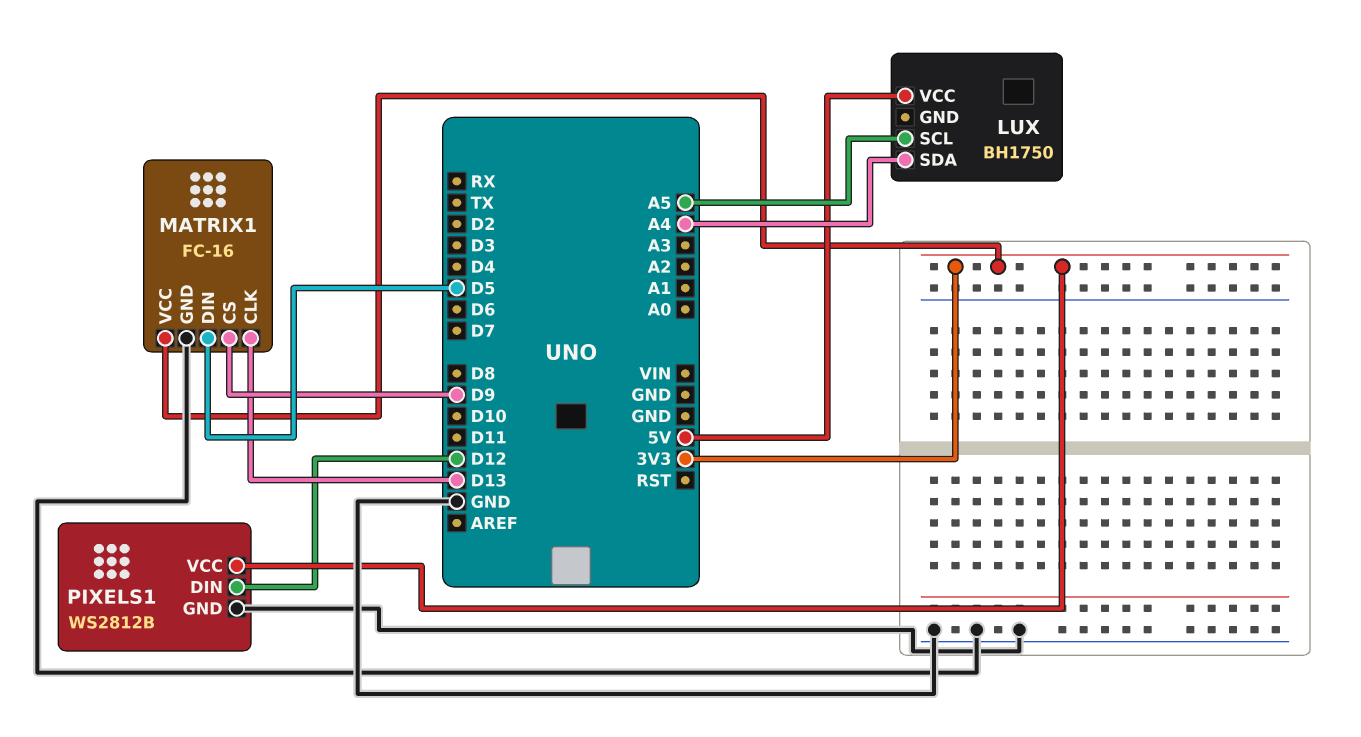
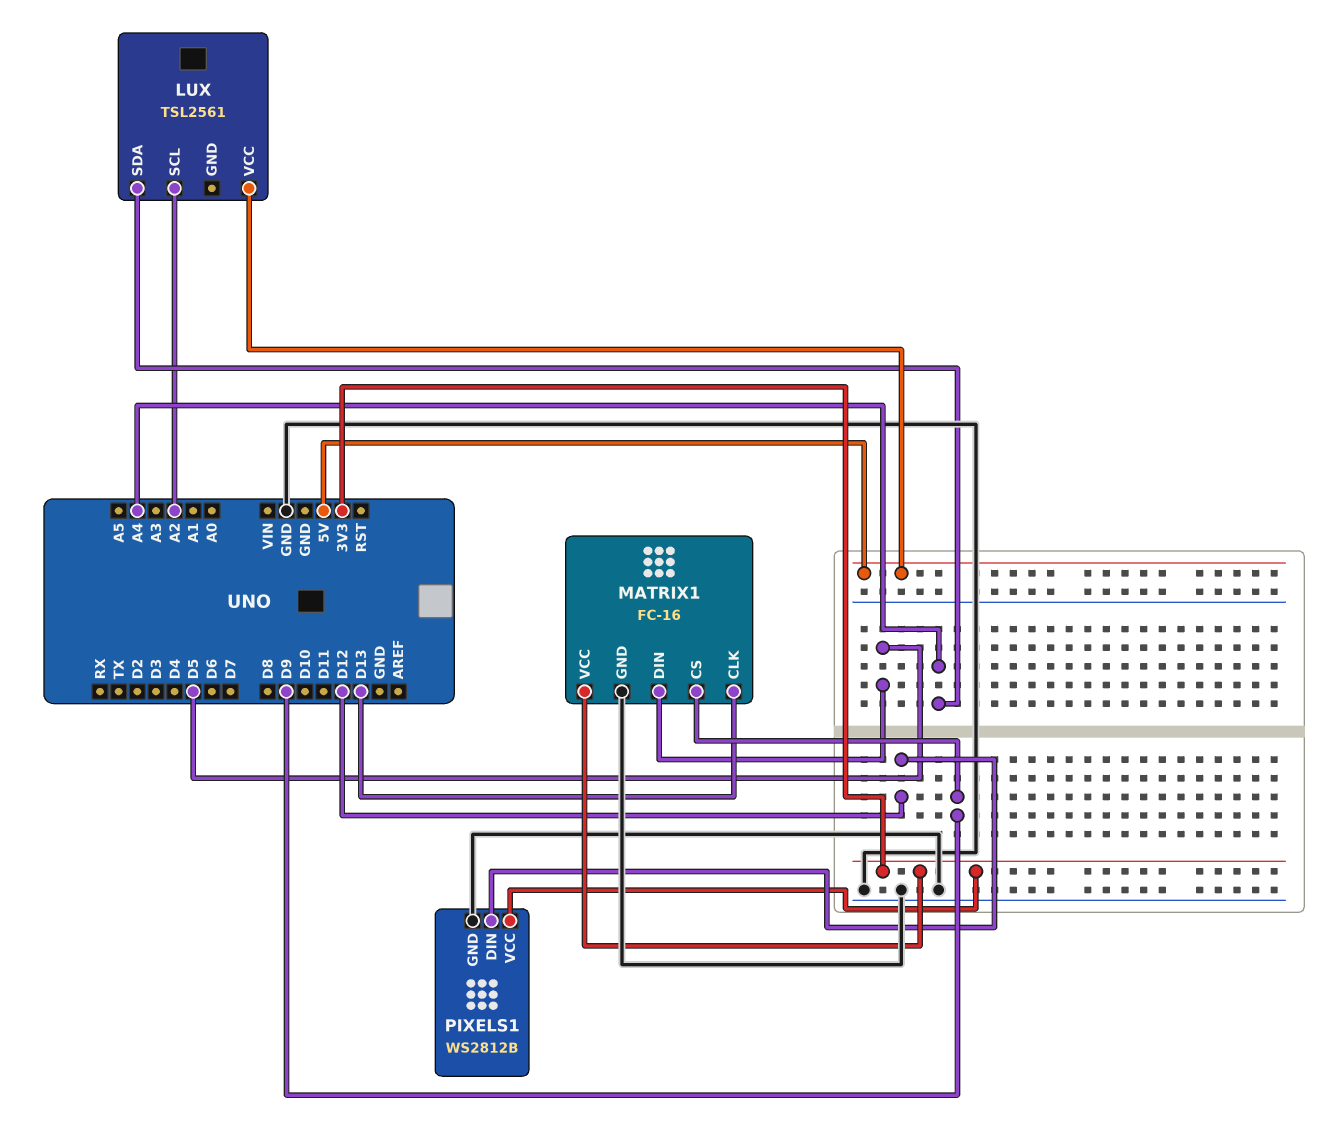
LUX: BH1750 -> TSL2561
LUX pin SCL: A5 -> A2

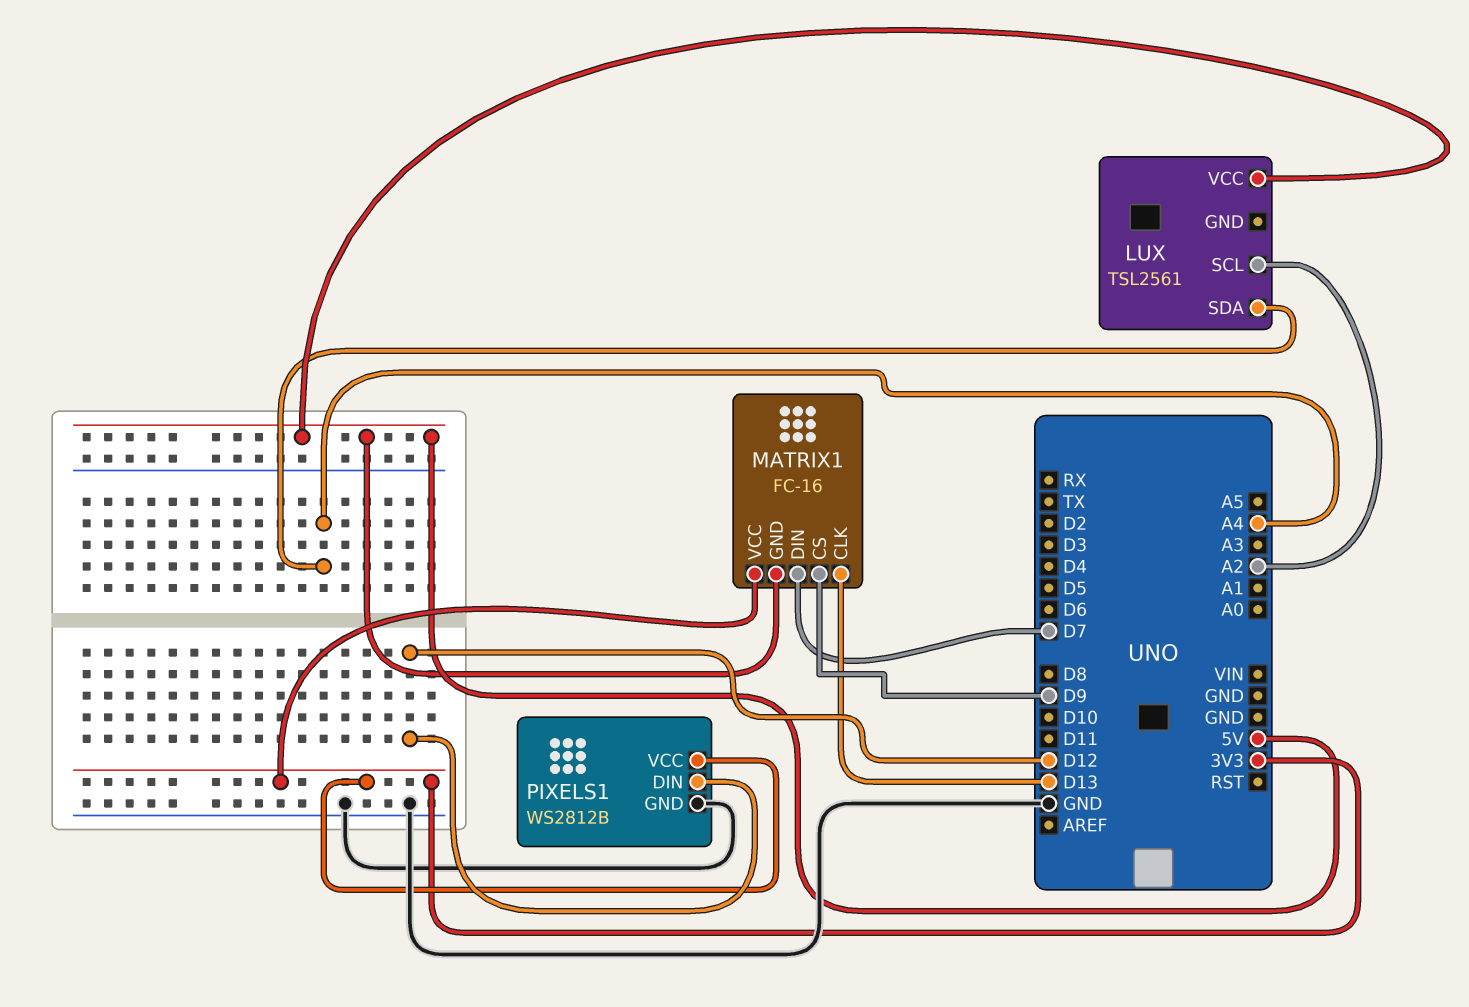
MATRIX1 pin DIN: D5 -> D7
MATRIX1 pin GND: GND -> 5V

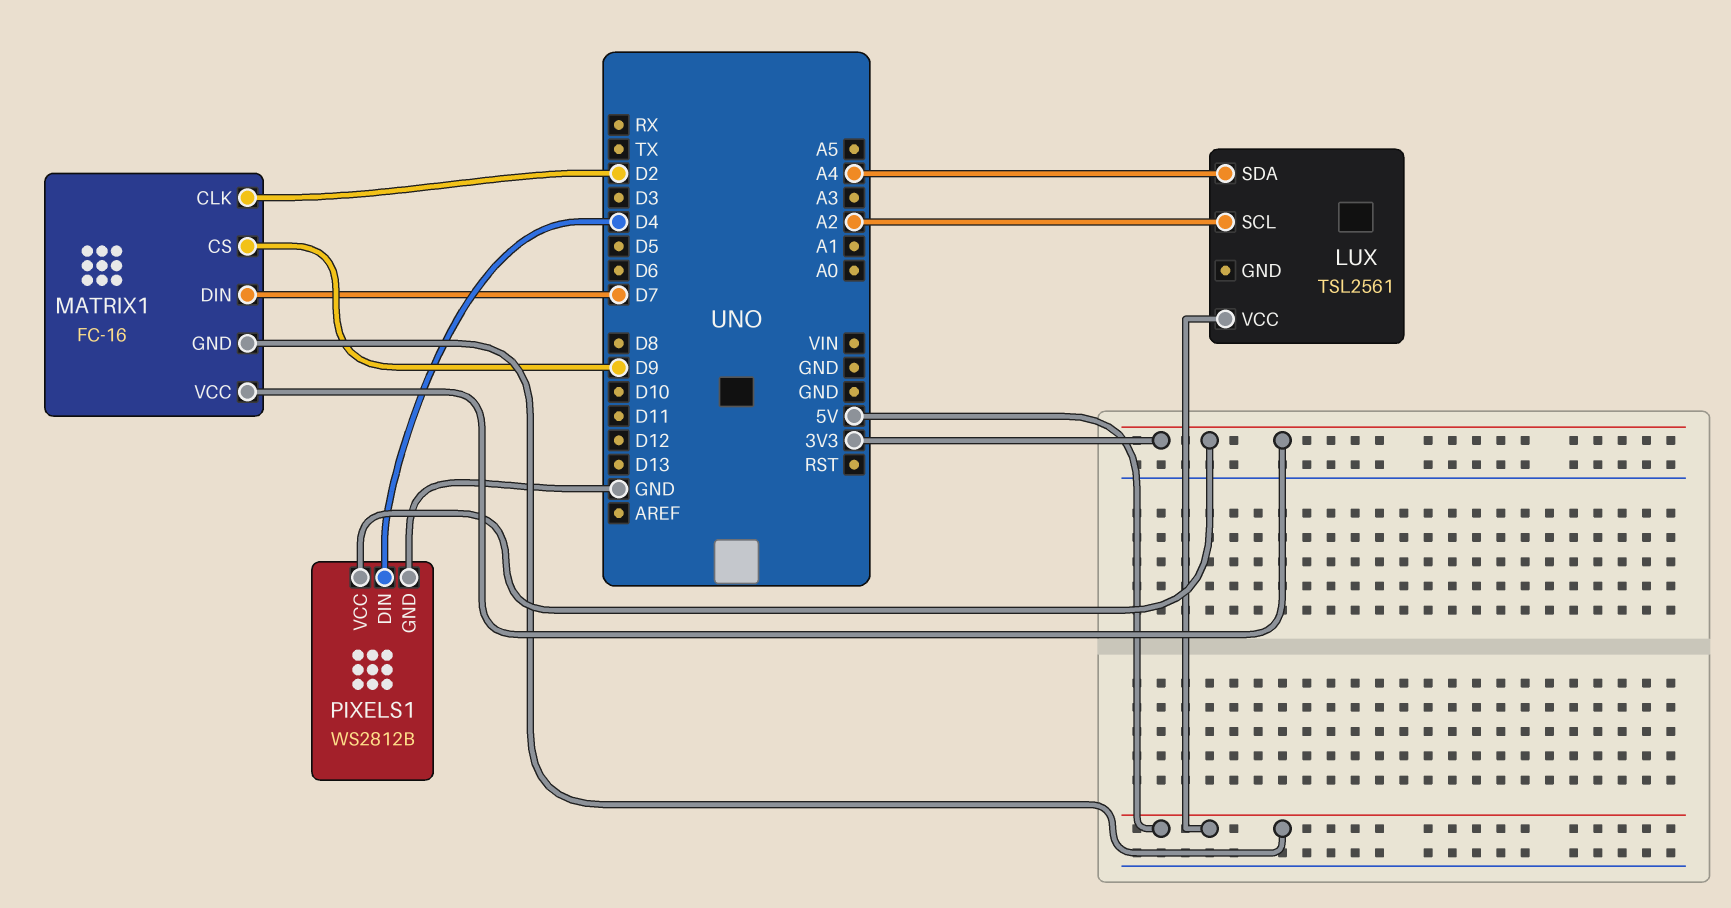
MATRIX1 pin CLK: D13 -> D2
PIXELS1 pin DIN: D12 -> D4

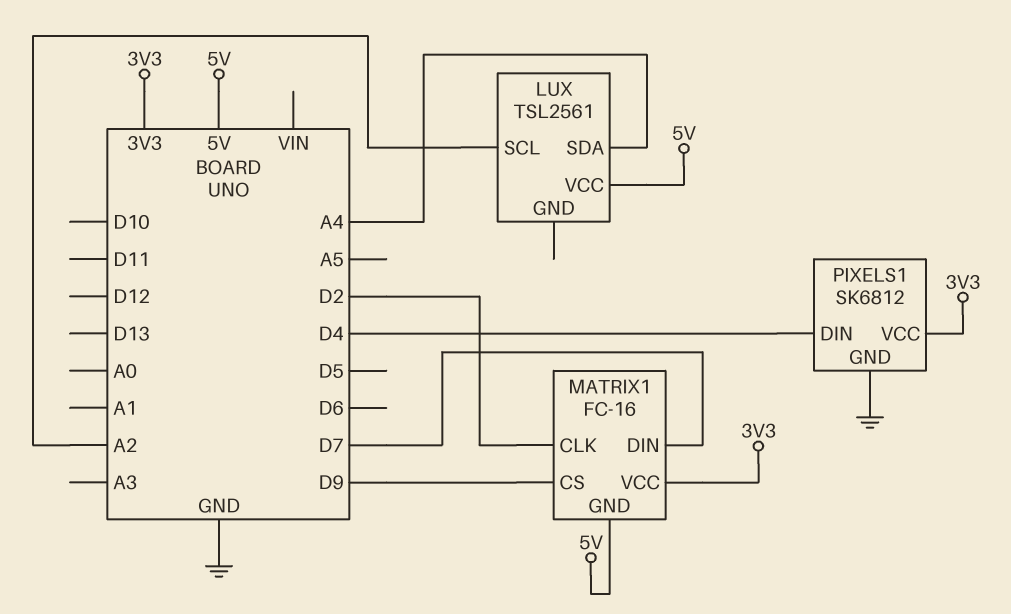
PIXELS1: WS2812B -> SK6812

